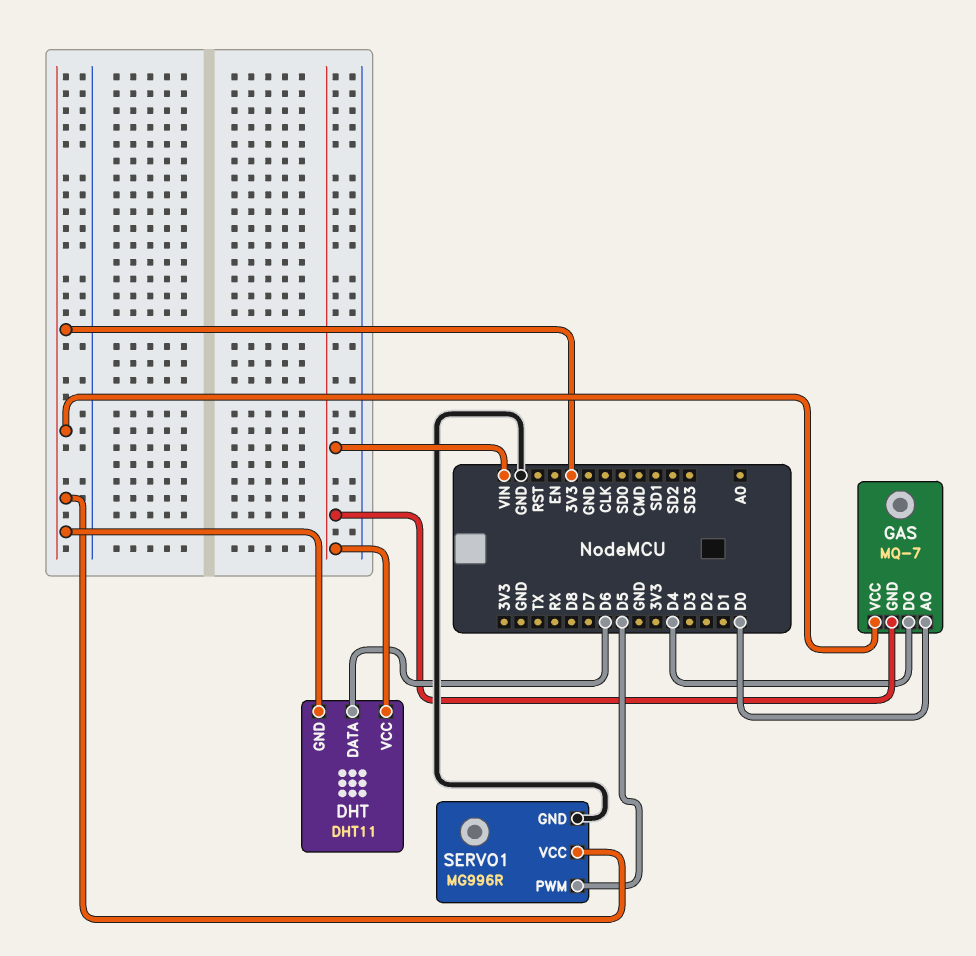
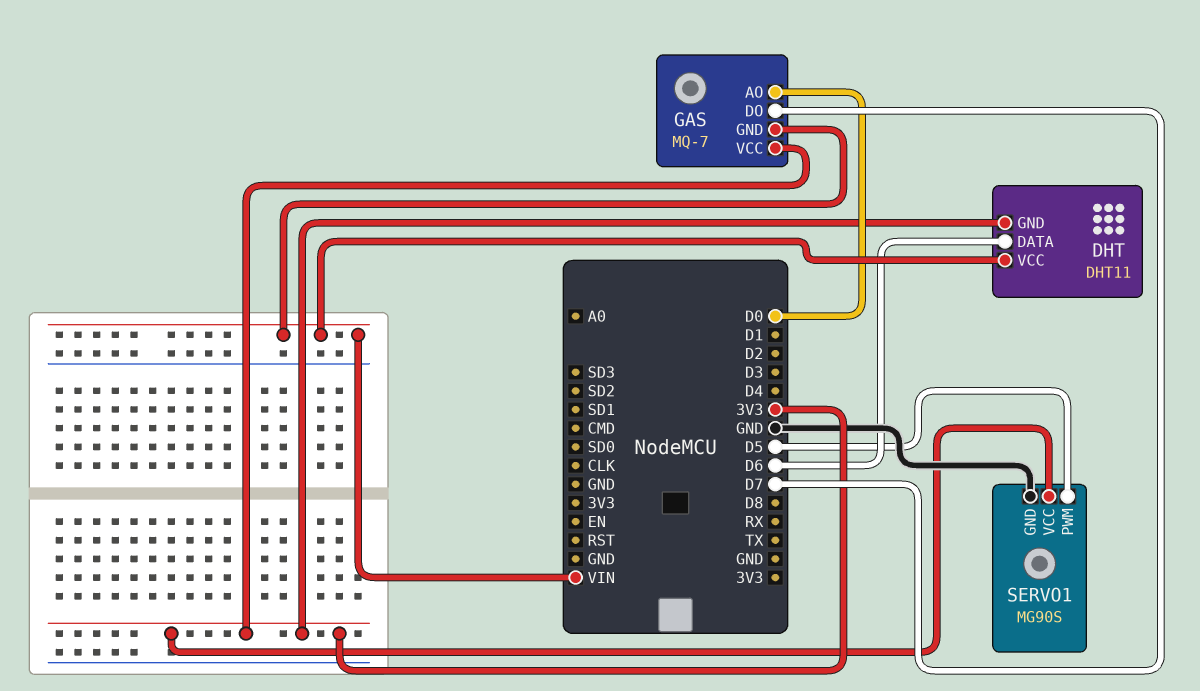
GAS pin DO: D4 -> D7
SERVO1: MG996R -> MG90S

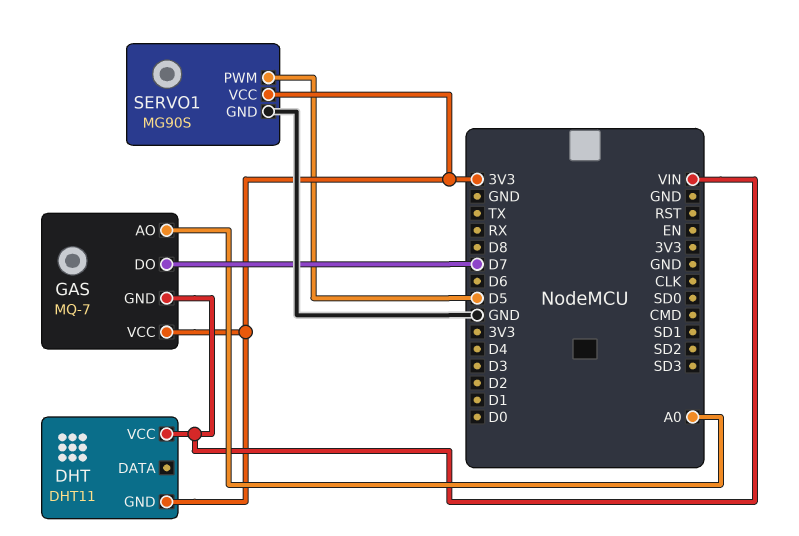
DHT pin DATA: D6 -> none
GAS pin AO: D0 -> A0

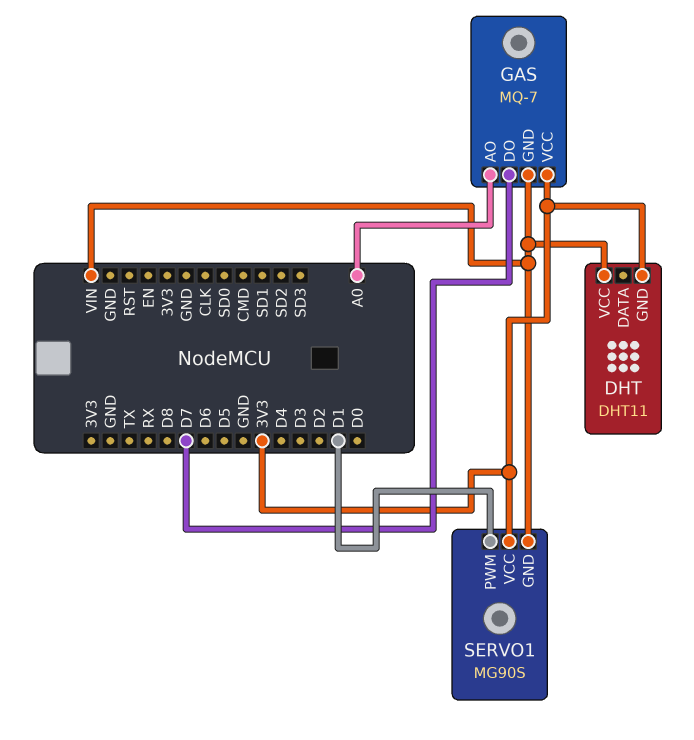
SERVO1 pin GND: GND -> VIN
SERVO1 pin PWM: D5 -> D1

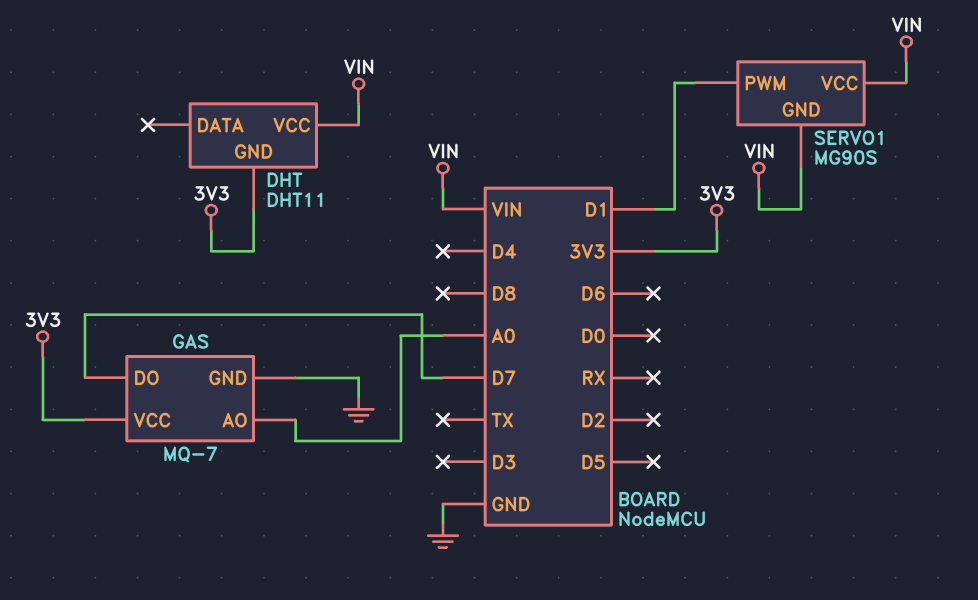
GAS pin GND: VIN -> GND
SERVO1 pin VCC: 3V3 -> VIN

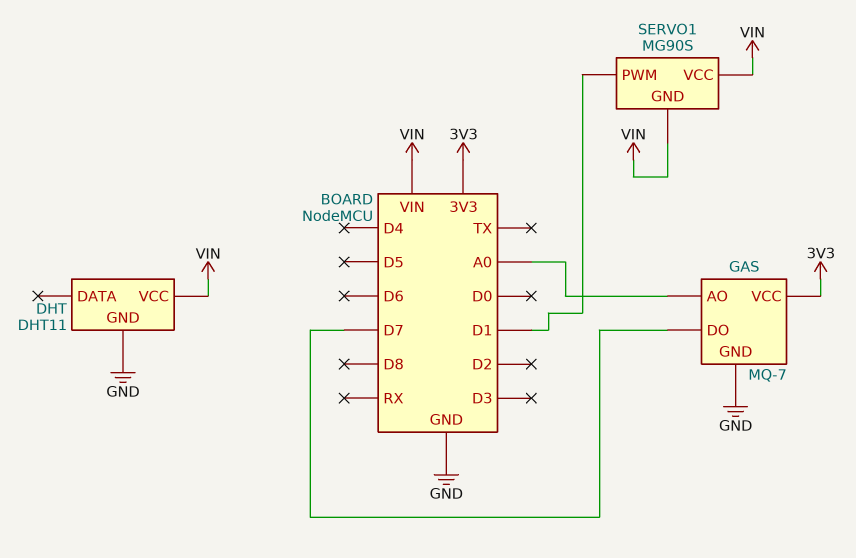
DHT pin GND: 3V3 -> GND

